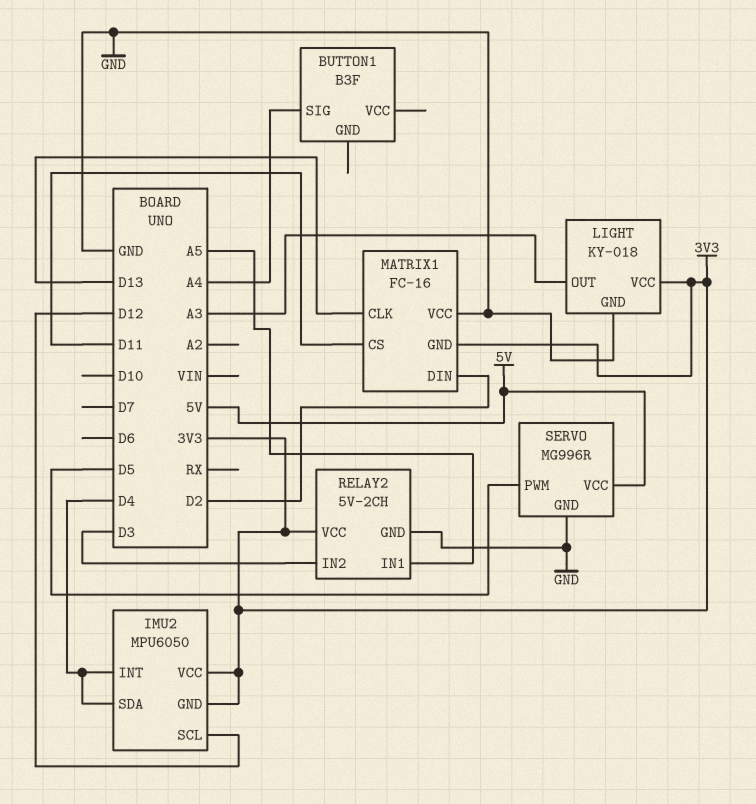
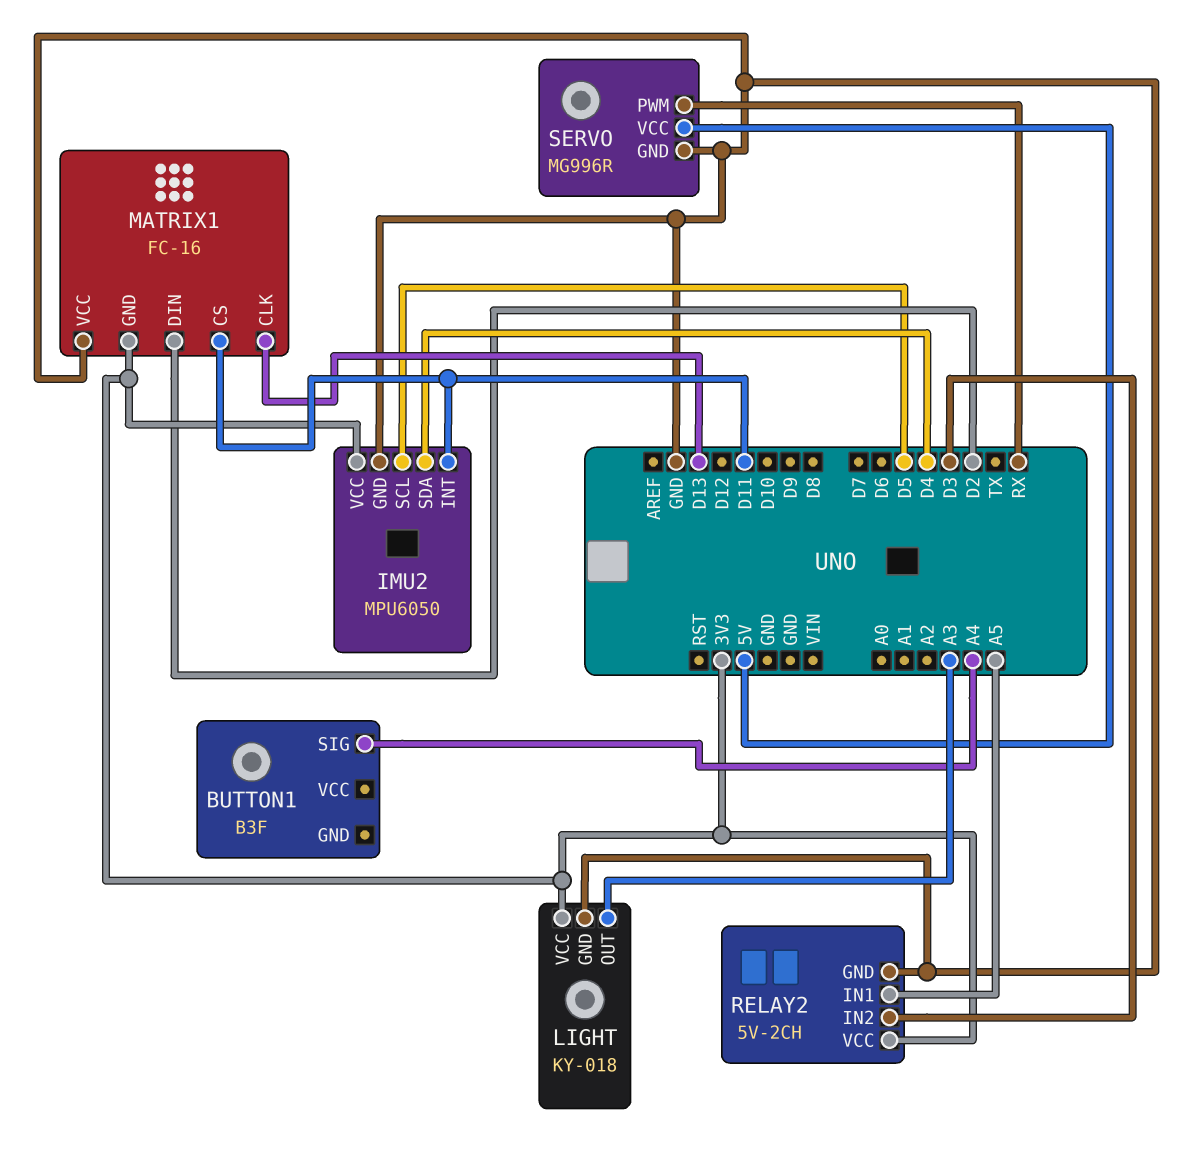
IMU2 pin GND: 3V3 -> GND
IMU2 pin INT: D4 -> D11
IMU2 pin SCL: D12 -> D5
SERVO pin PWM: D5 -> RX

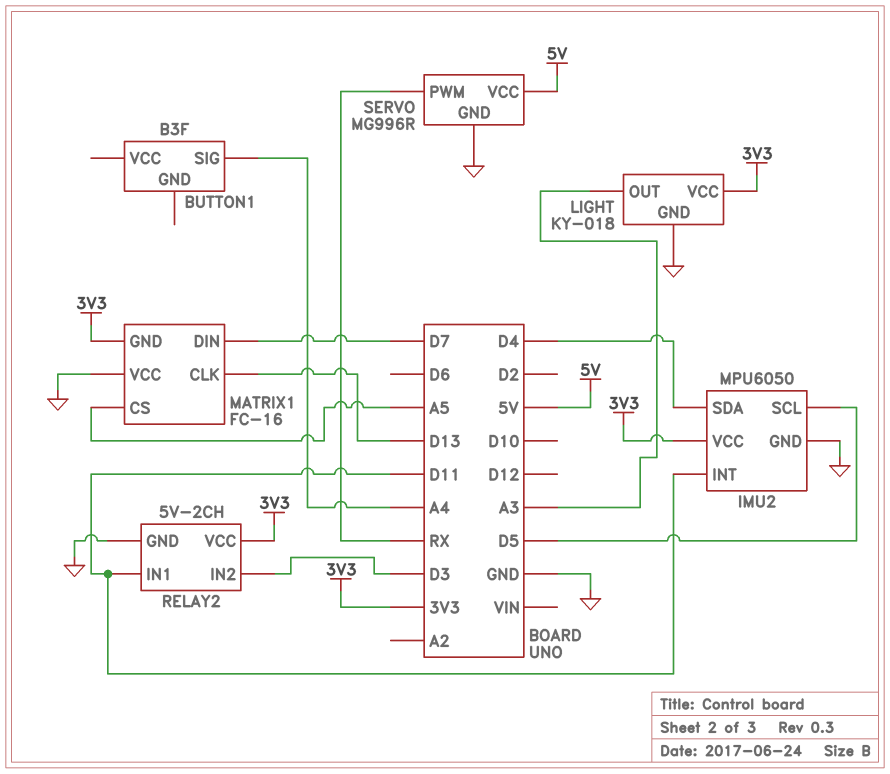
MATRIX1 pin CS: D11 -> A5
MATRIX1 pin DIN: D2 -> D7
RELAY2 pin IN1: A5 -> D11

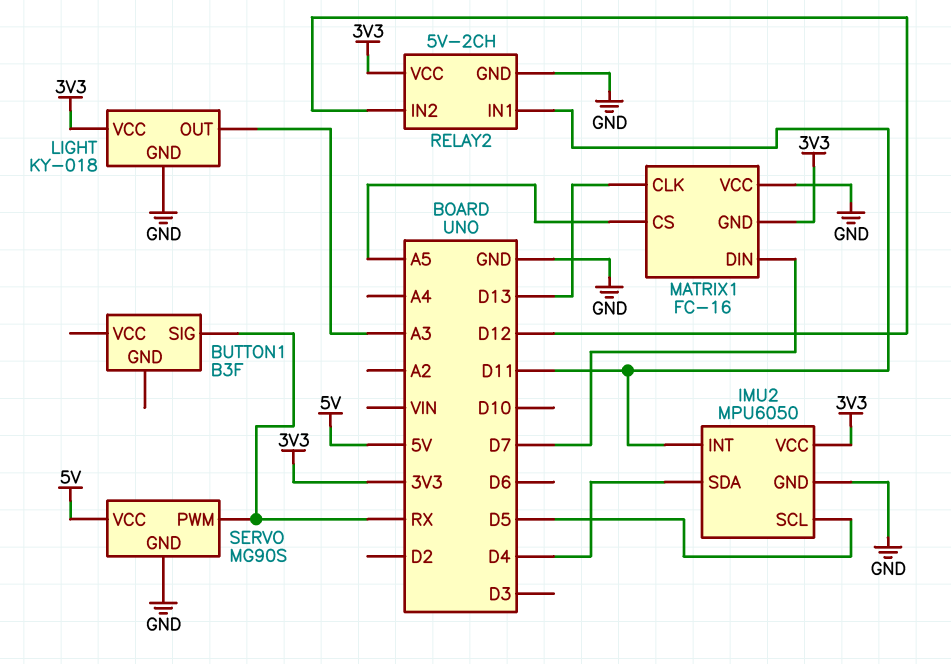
BUTTON1 pin SIG: A4 -> RX
RELAY2 pin IN2: D3 -> D12
SERVO: MG996R -> MG90S

